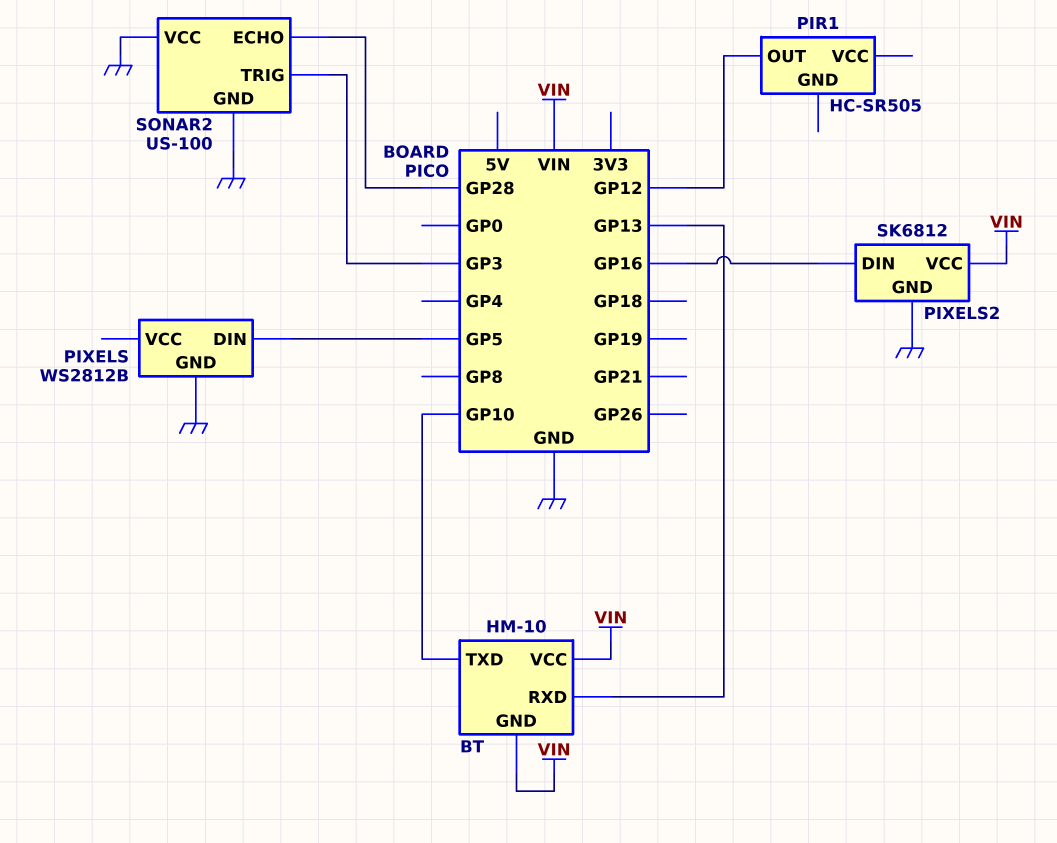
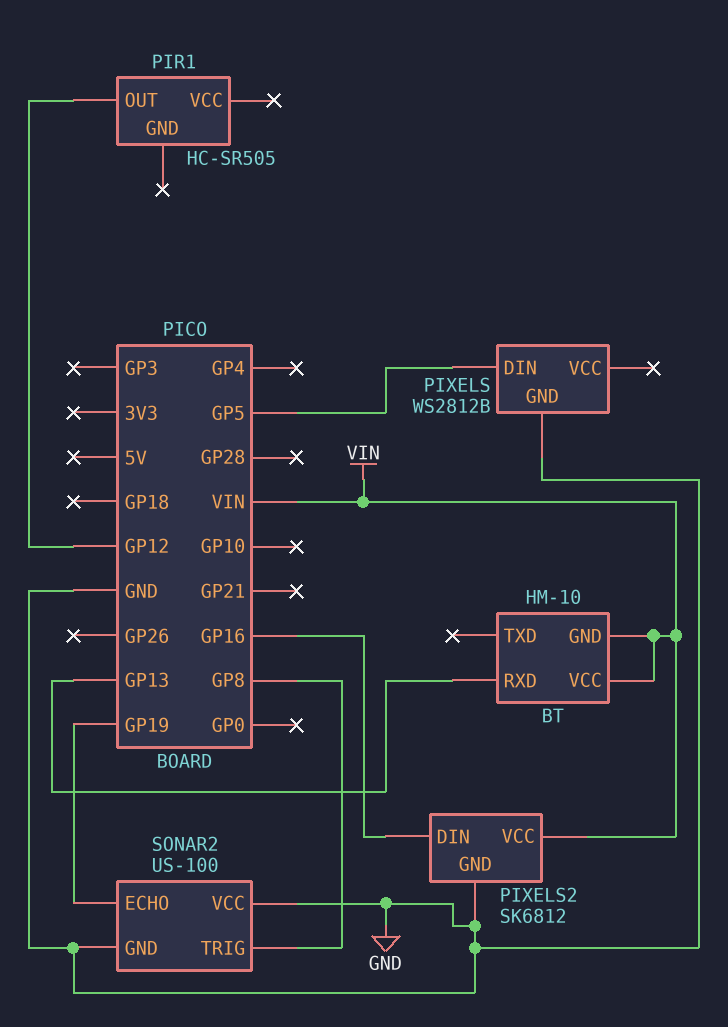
BT pin TXD: GP10 -> none
SONAR2 pin ECHO: GP28 -> GP19
SONAR2 pin TRIG: GP3 -> GP8

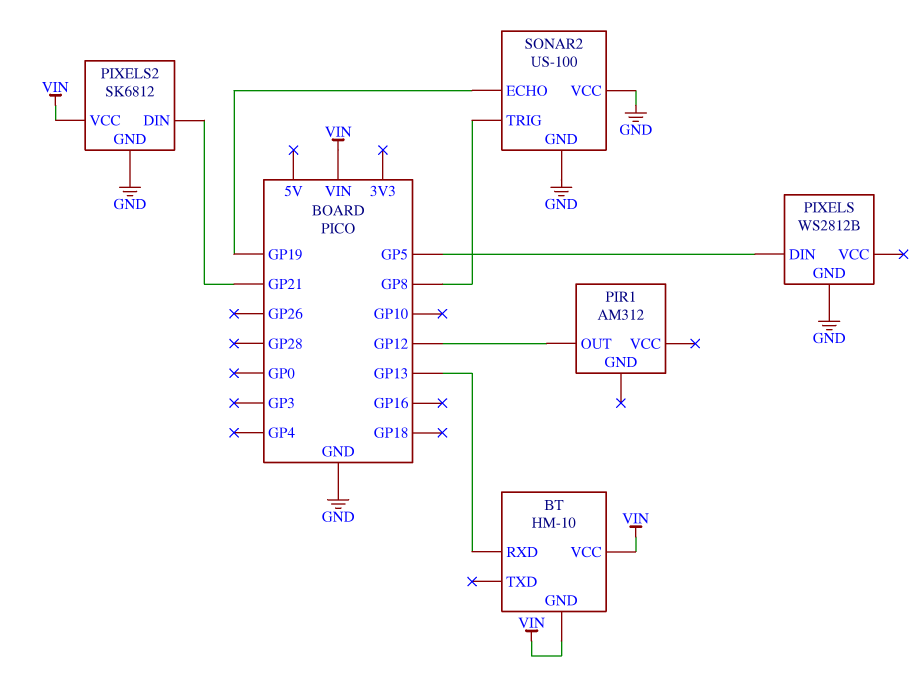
PIR1: HC-SR505 -> AM312
PIXELS2 pin DIN: GP16 -> GP21

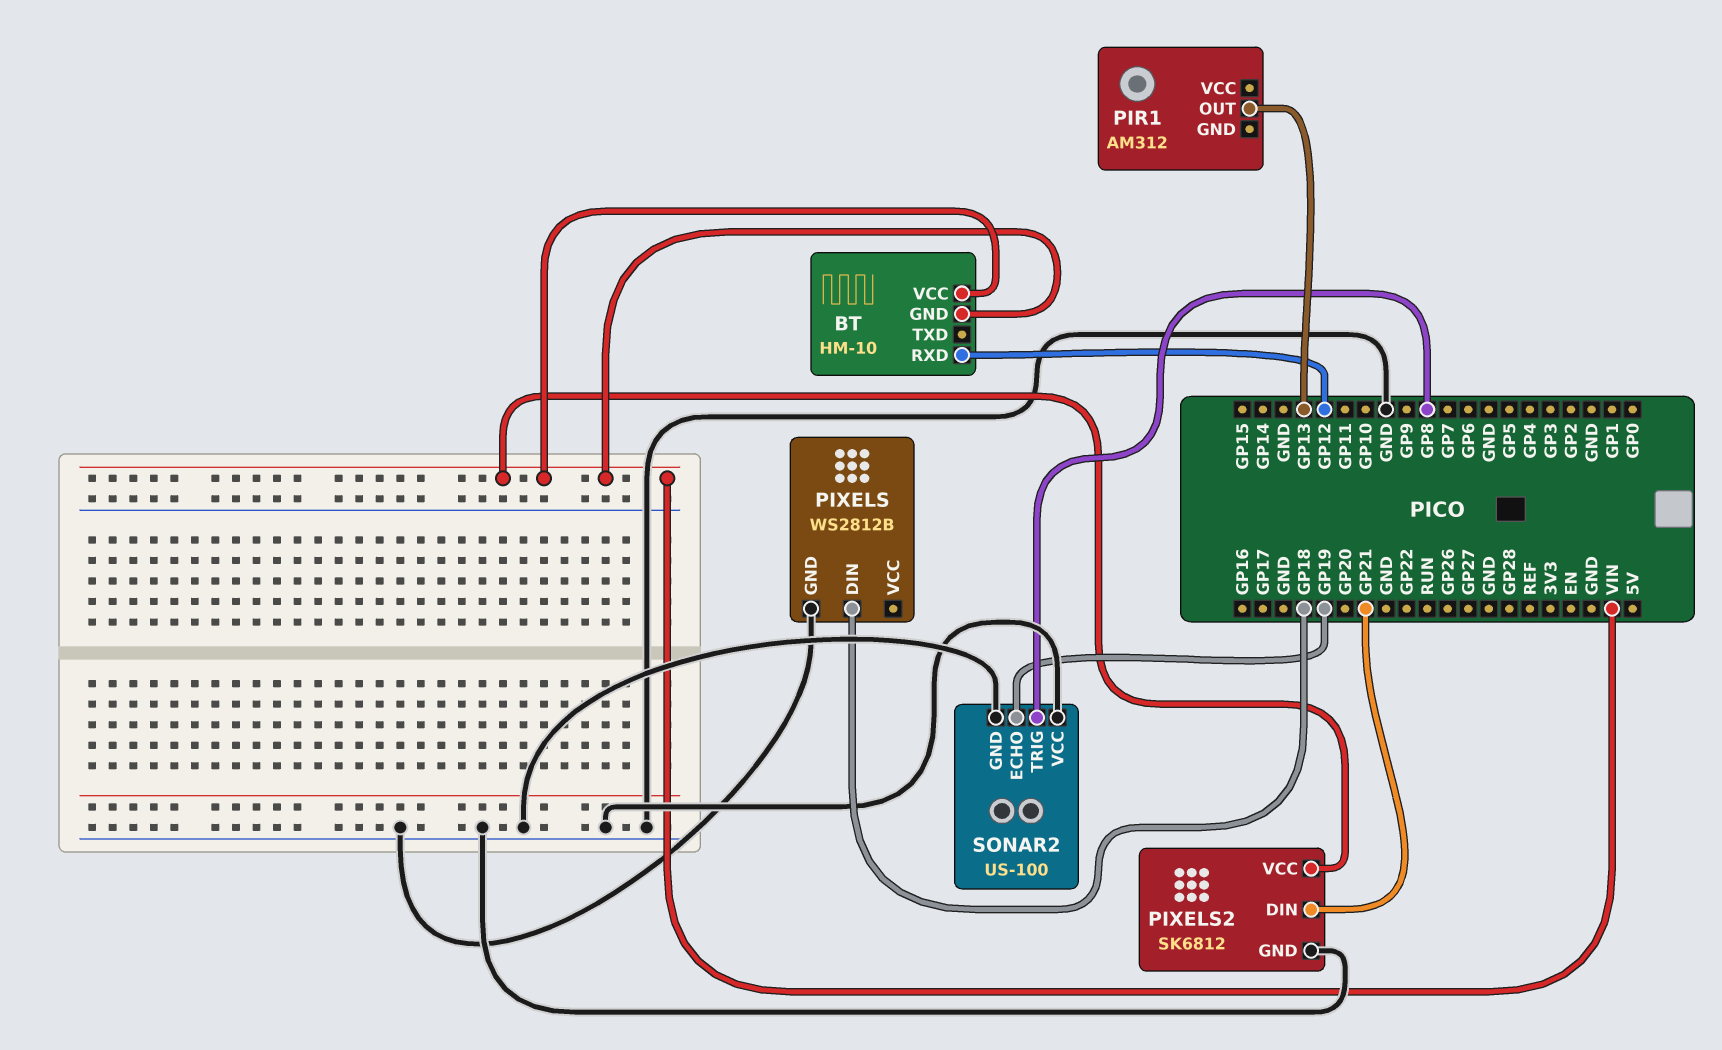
BT pin RXD: GP13 -> GP12
PIR1 pin OUT: GP12 -> GP13
PIXELS pin DIN: GP5 -> GP18

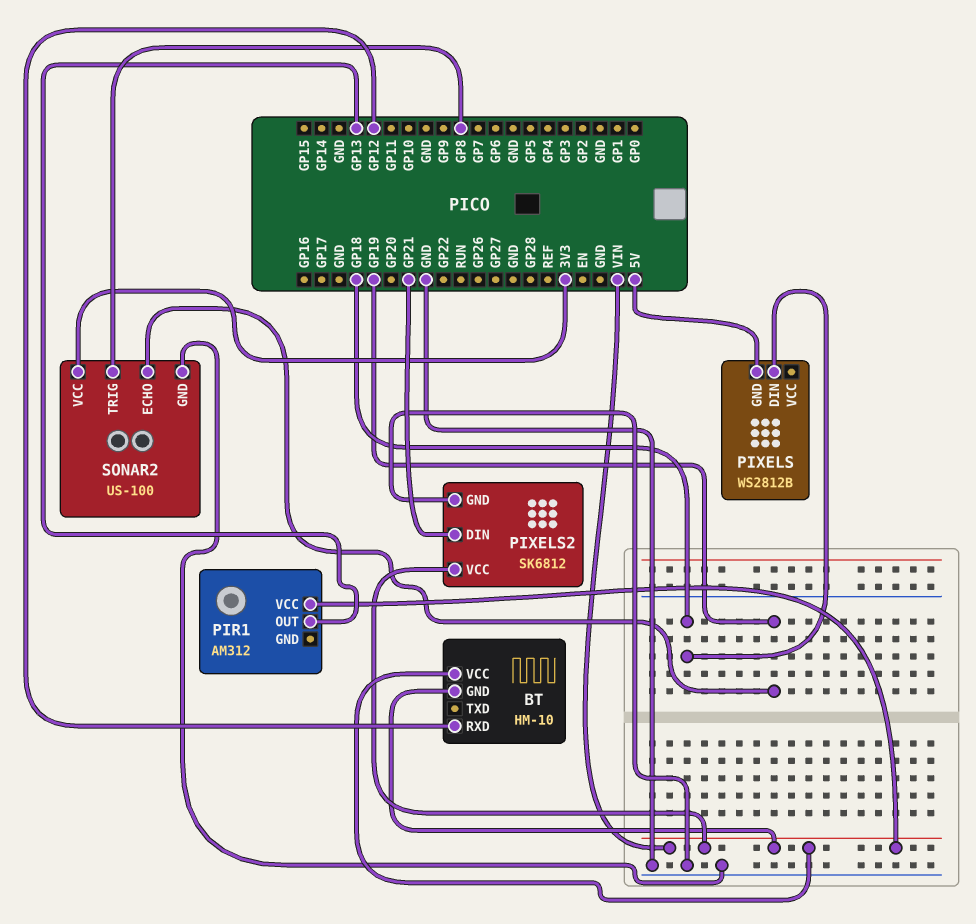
PIR1 pin VCC: none -> VIN
PIXELS pin GND: GND -> 5V
SONAR2 pin VCC: GND -> 3V3

